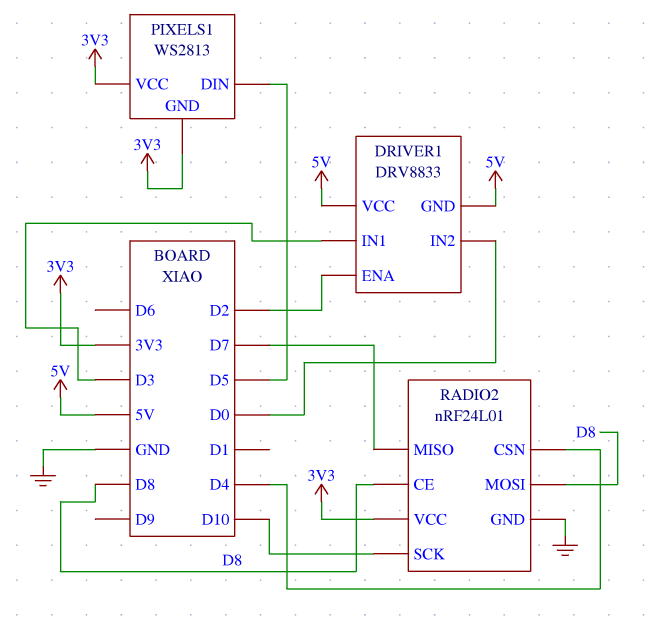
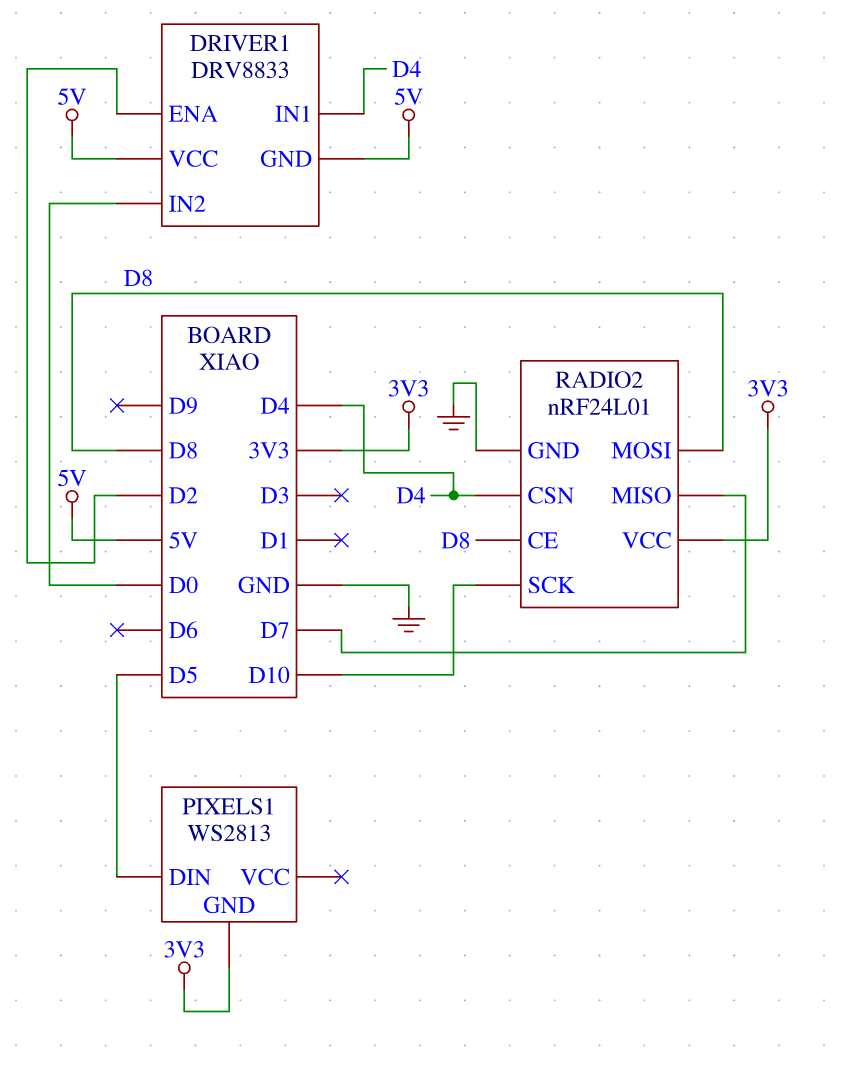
DRIVER1 pin IN1: D3 -> D4
PIXELS1 pin VCC: 3V3 -> none

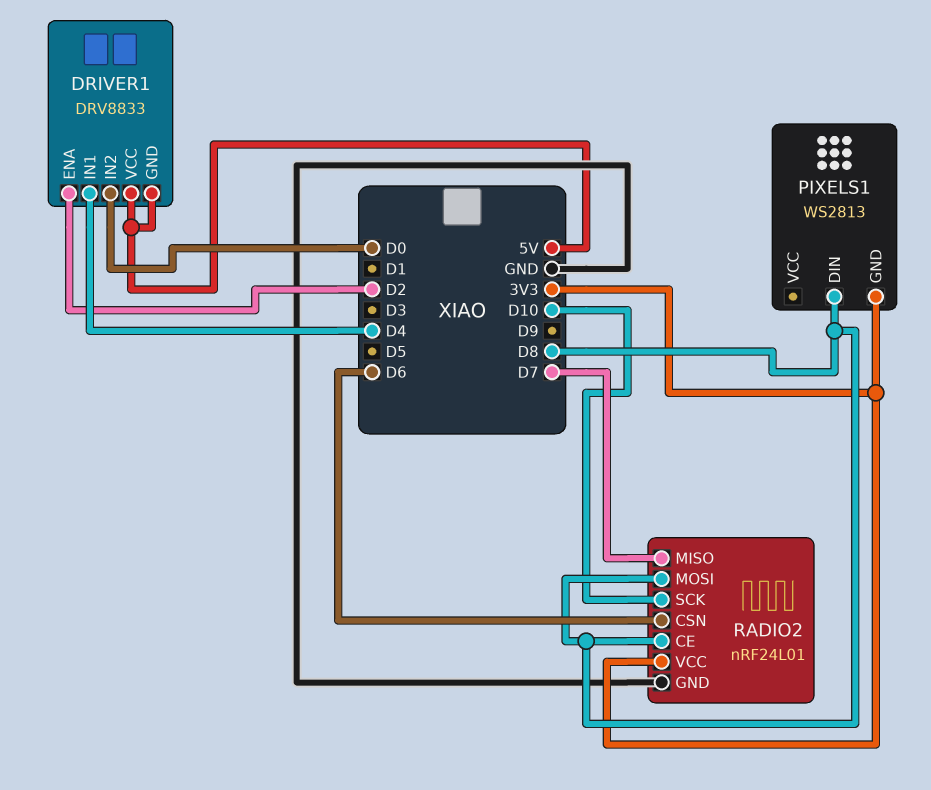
PIXELS1 pin DIN: D5 -> D8
RADIO2 pin CSN: D4 -> D6

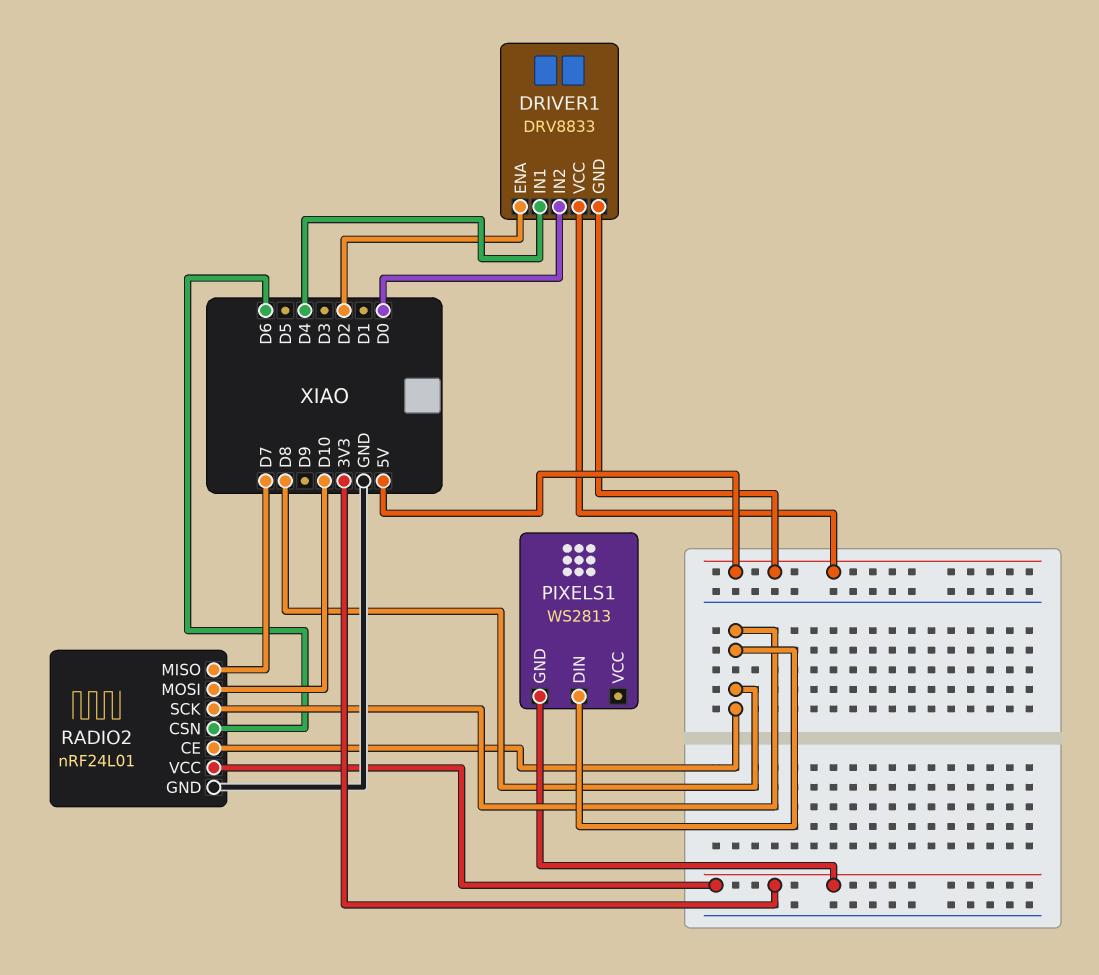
RADIO2 pin MOSI: D8 -> D10
RADIO2 pin SCK: D10 -> D8

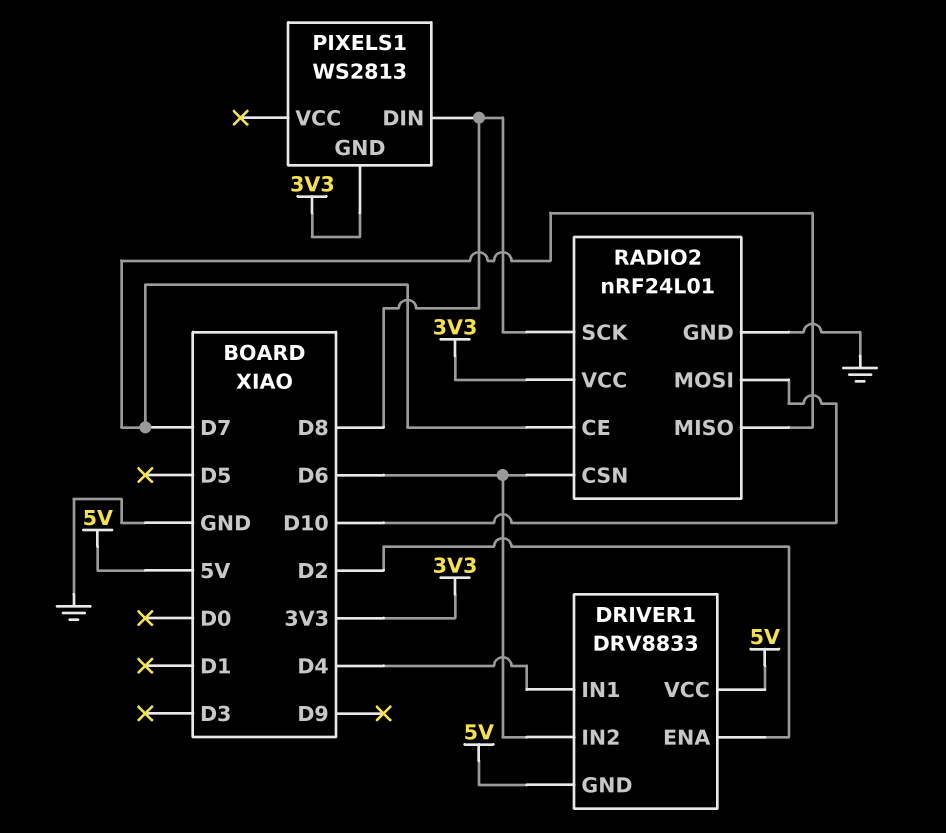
DRIVER1 pin IN2: D0 -> D6
RADIO2 pin CE: D8 -> D7

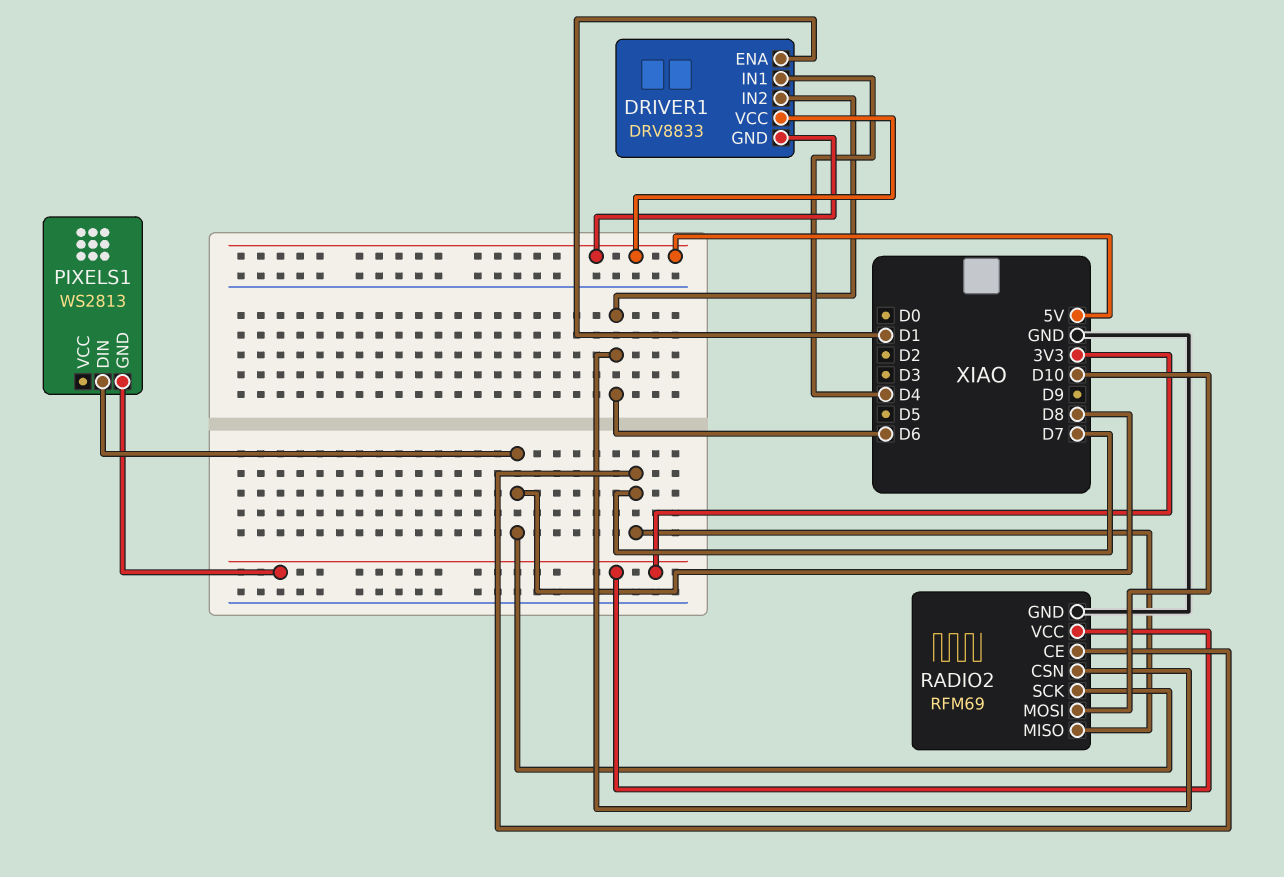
DRIVER1 pin ENA: D2 -> D1
RADIO2: nRF24L01 -> RFM69

